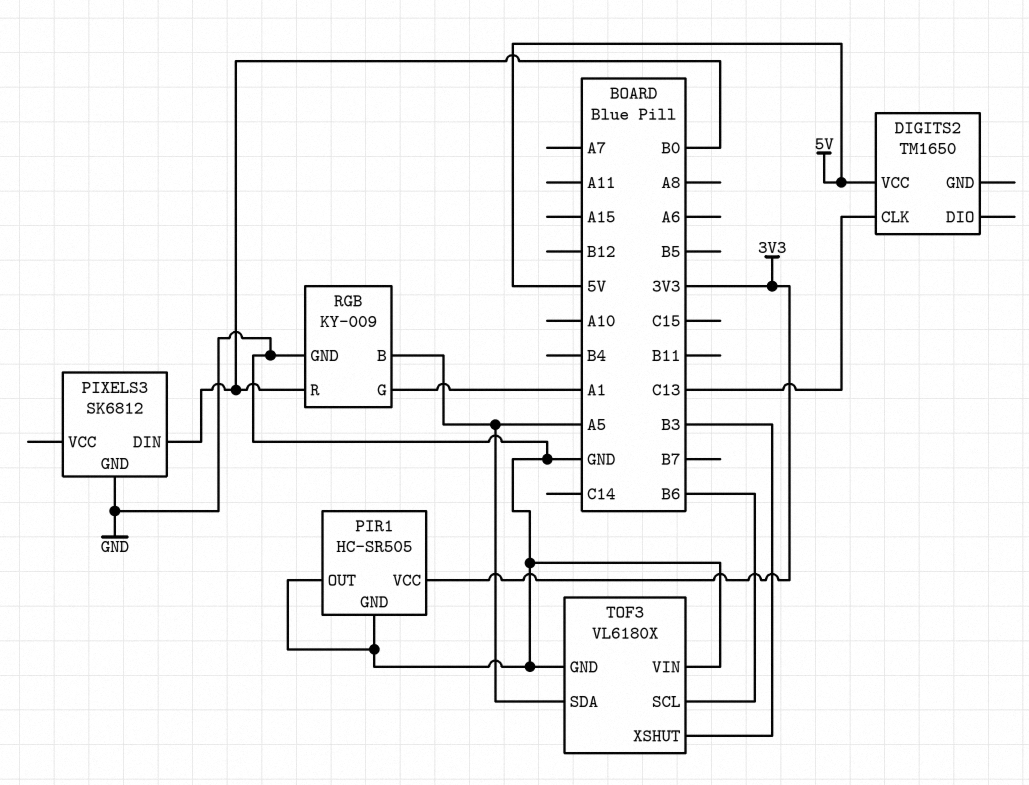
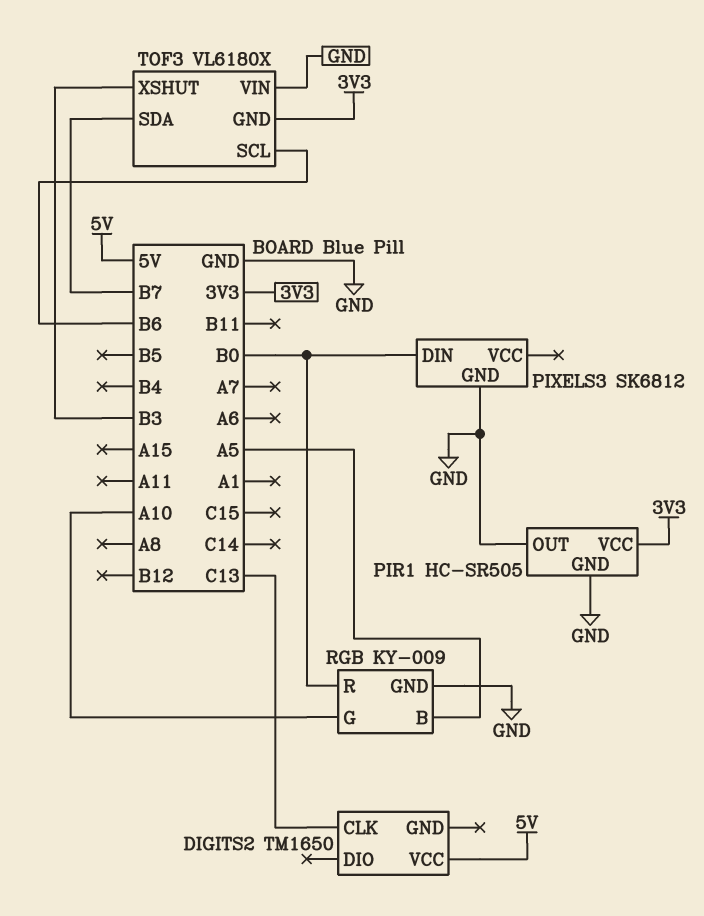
RGB pin G: A1 -> A10
TOF3 pin GND: GND -> 3V3
TOF3 pin SDA: A5 -> B7

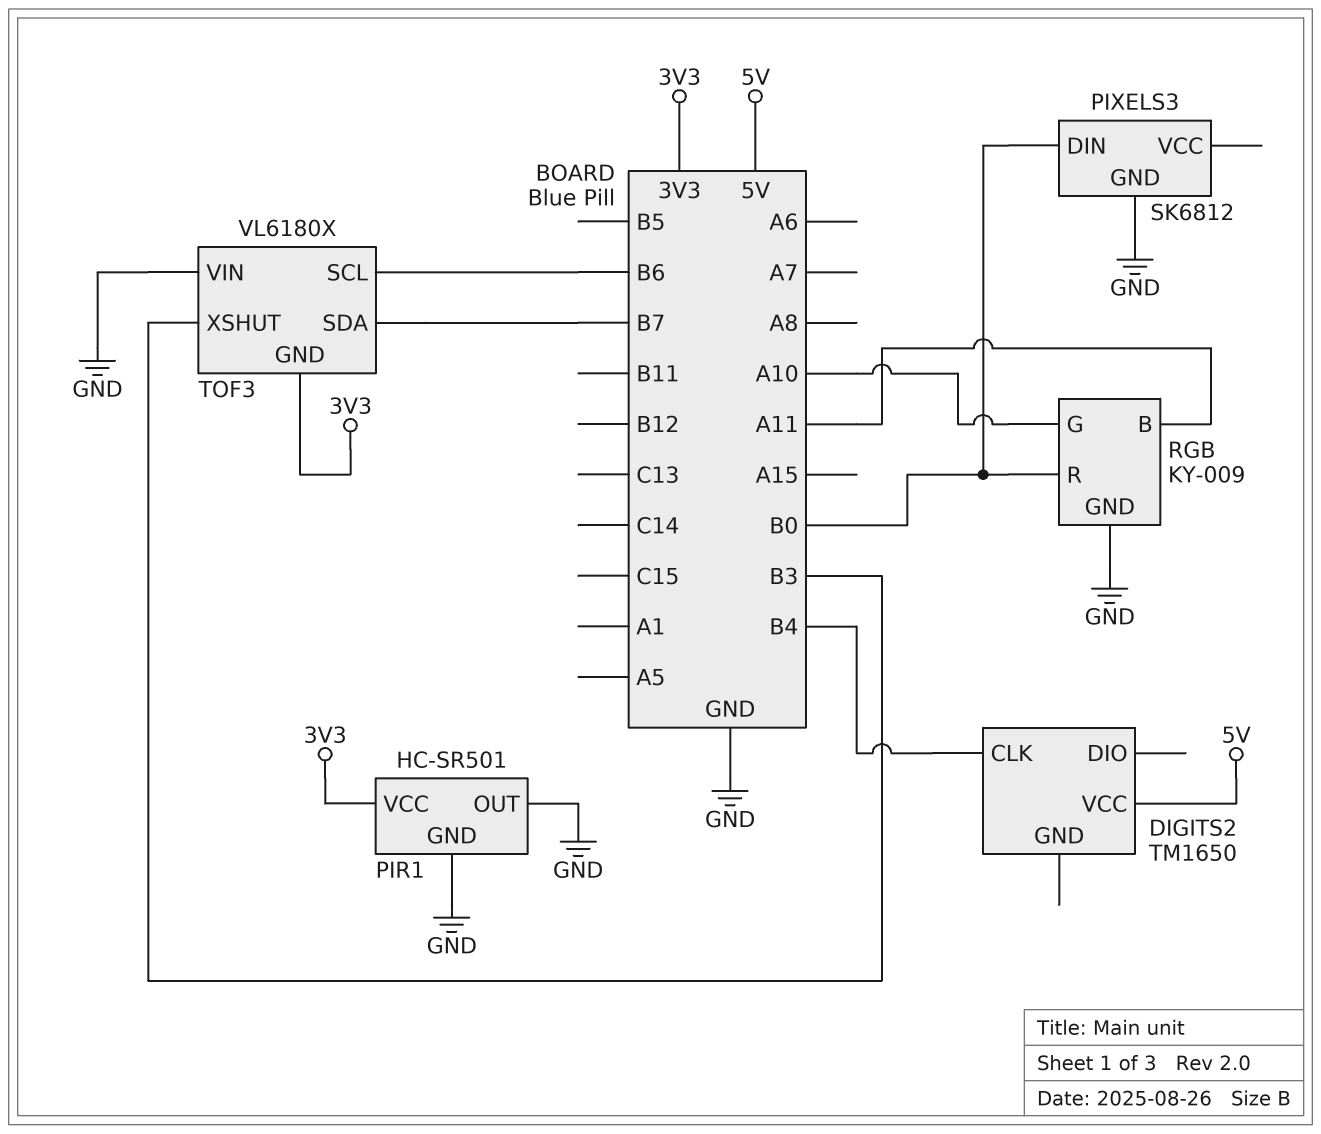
DIGITS2 pin CLK: C13 -> B4
PIR1: HC-SR505 -> HC-SR501
RGB pin B: A5 -> A11

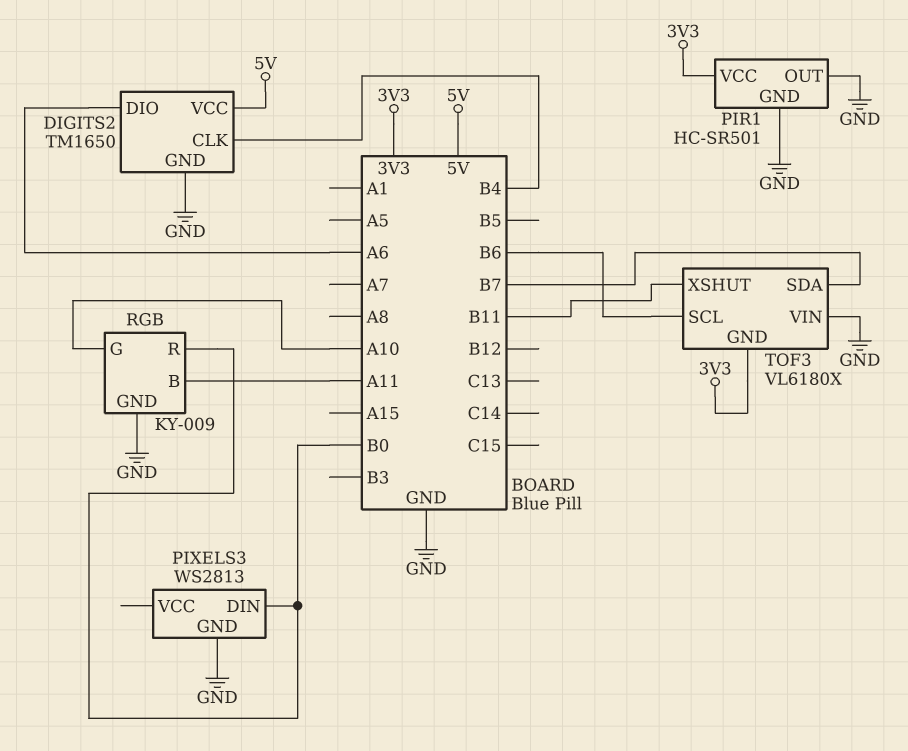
DIGITS2 pin DIO: none -> A6
DIGITS2 pin GND: none -> GND
PIXELS3: SK6812 -> WS2813
TOF3 pin XSHUT: B3 -> B11

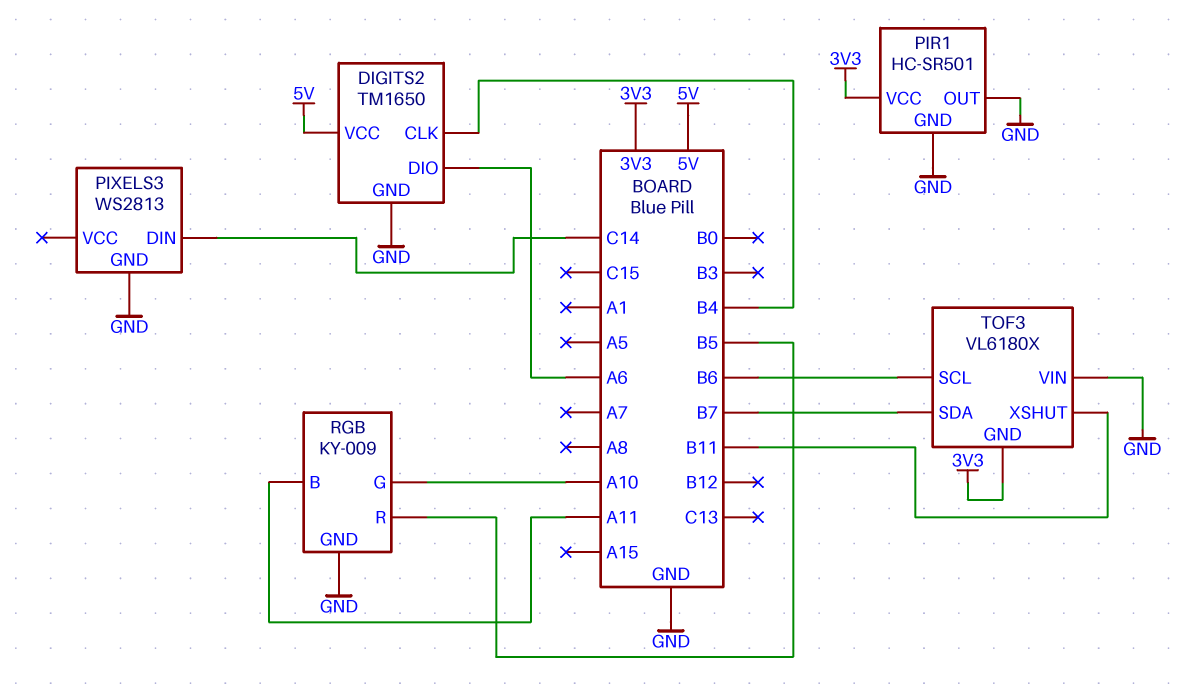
PIXELS3 pin DIN: B0 -> C14
RGB pin R: B0 -> B5

